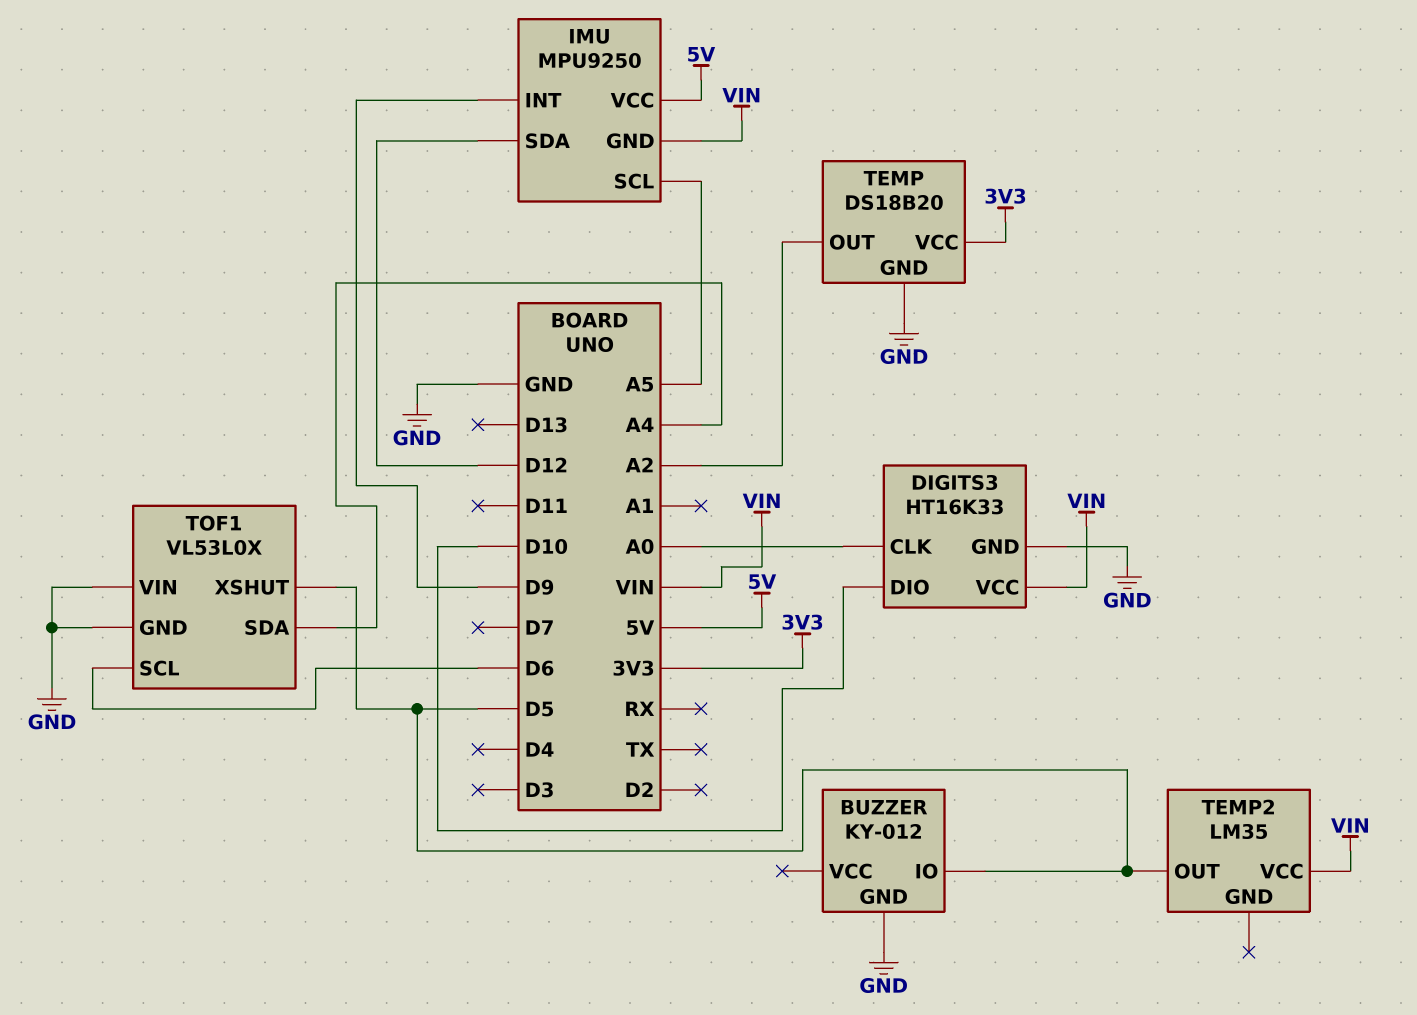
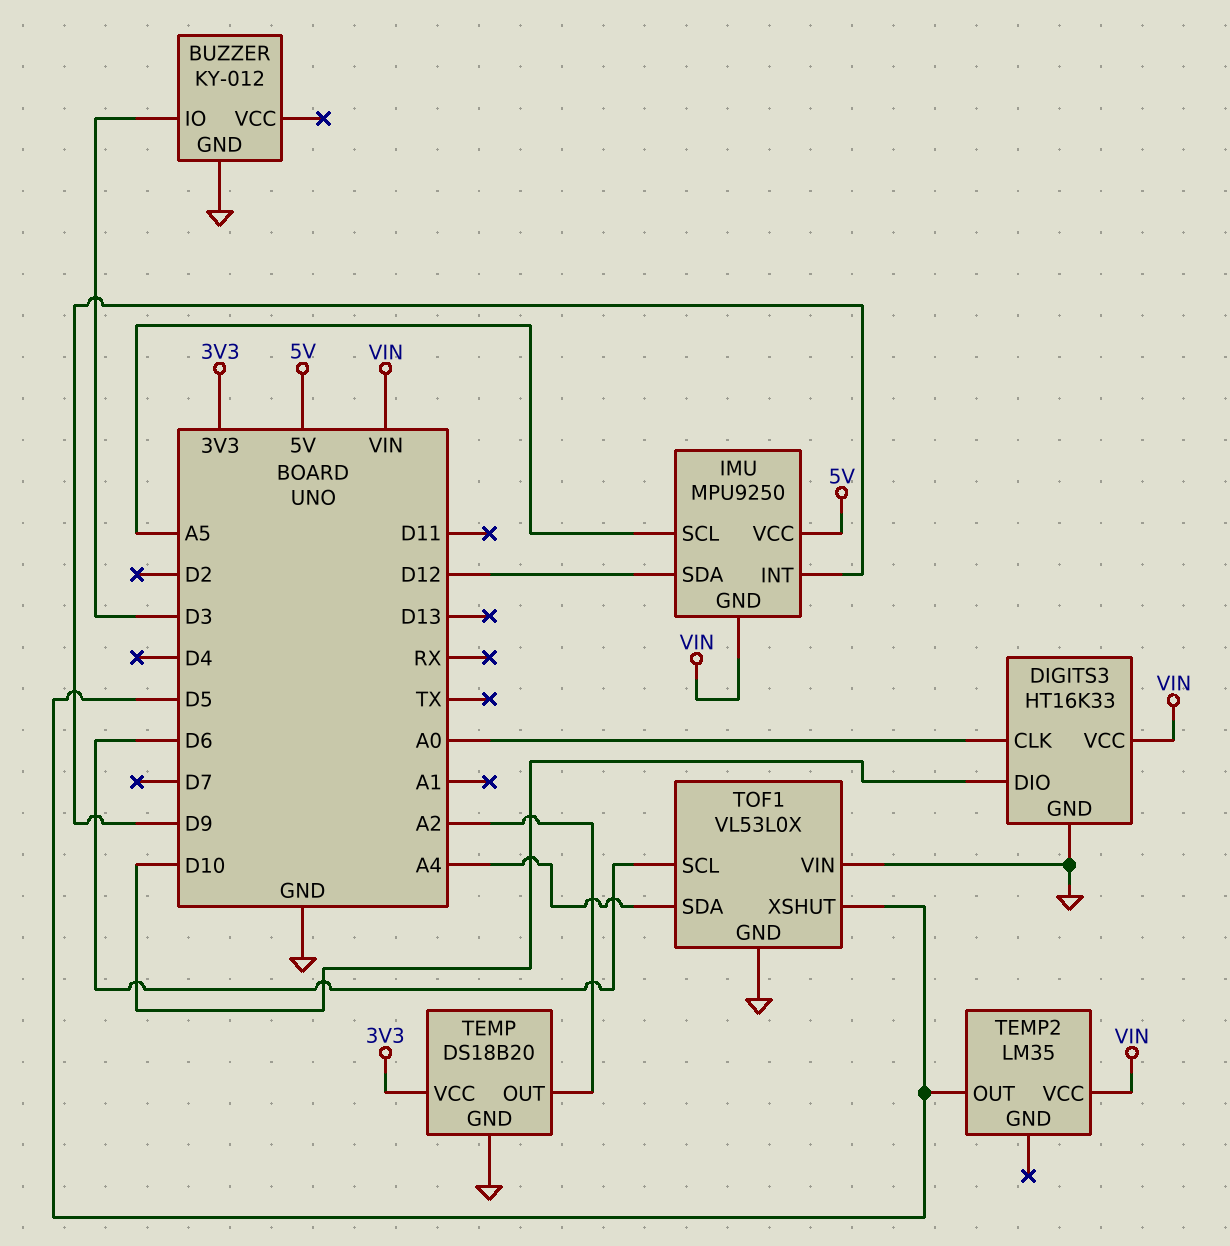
BUZZER pin IO: D5 -> D3

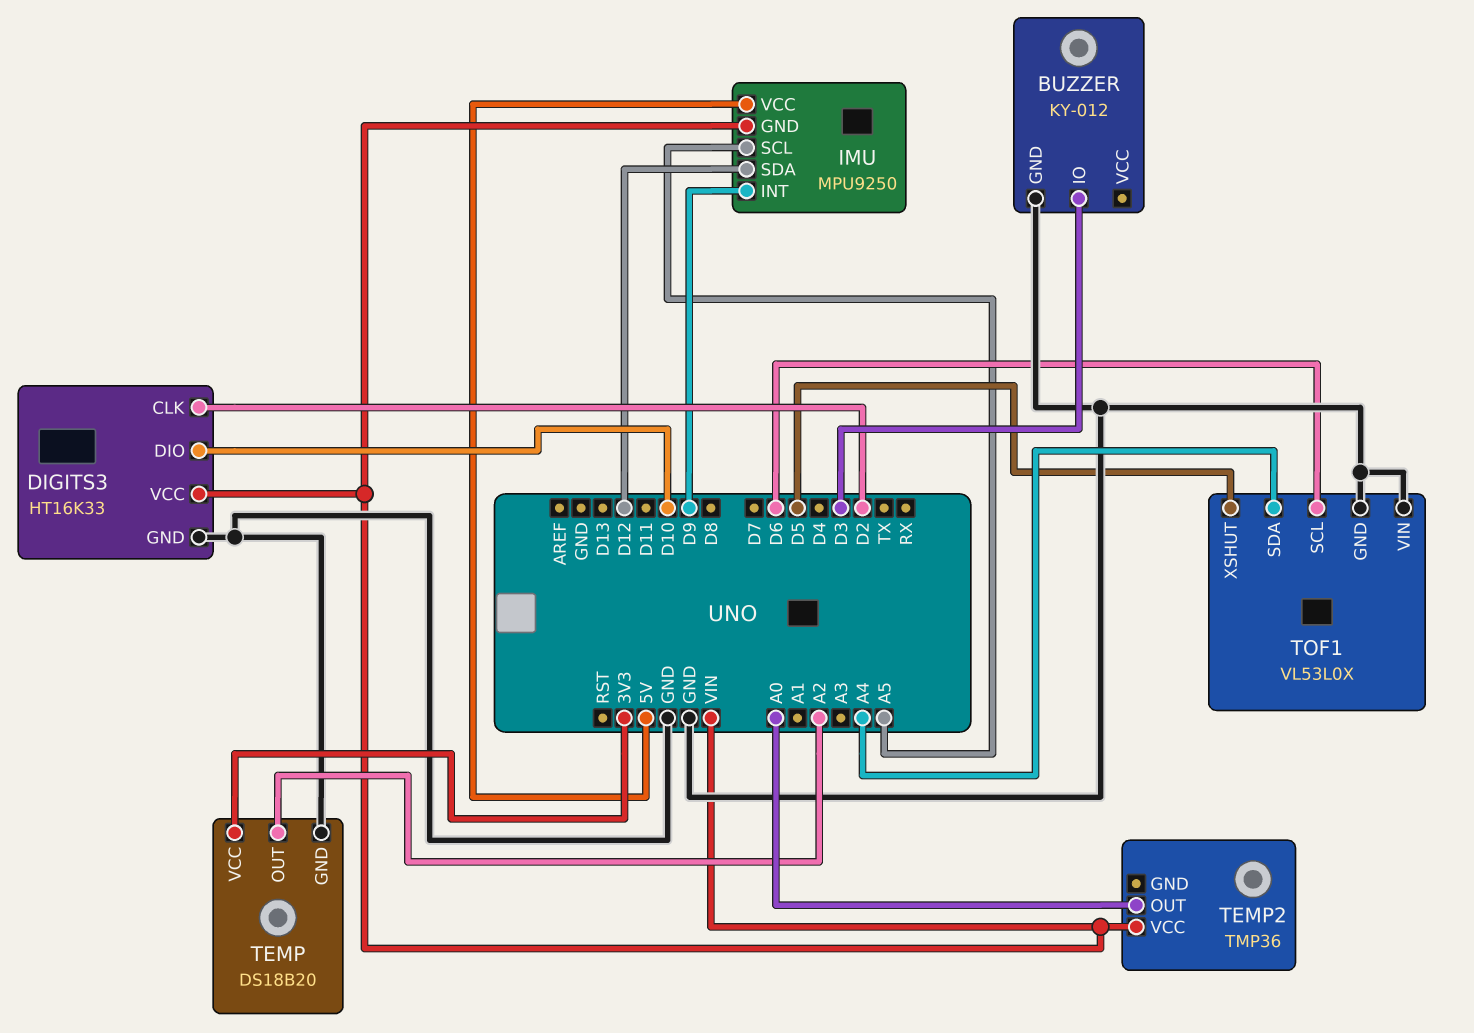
DIGITS3 pin CLK: A0 -> D2
TEMP2: LM35 -> TMP36
TEMP2 pin OUT: D5 -> A0

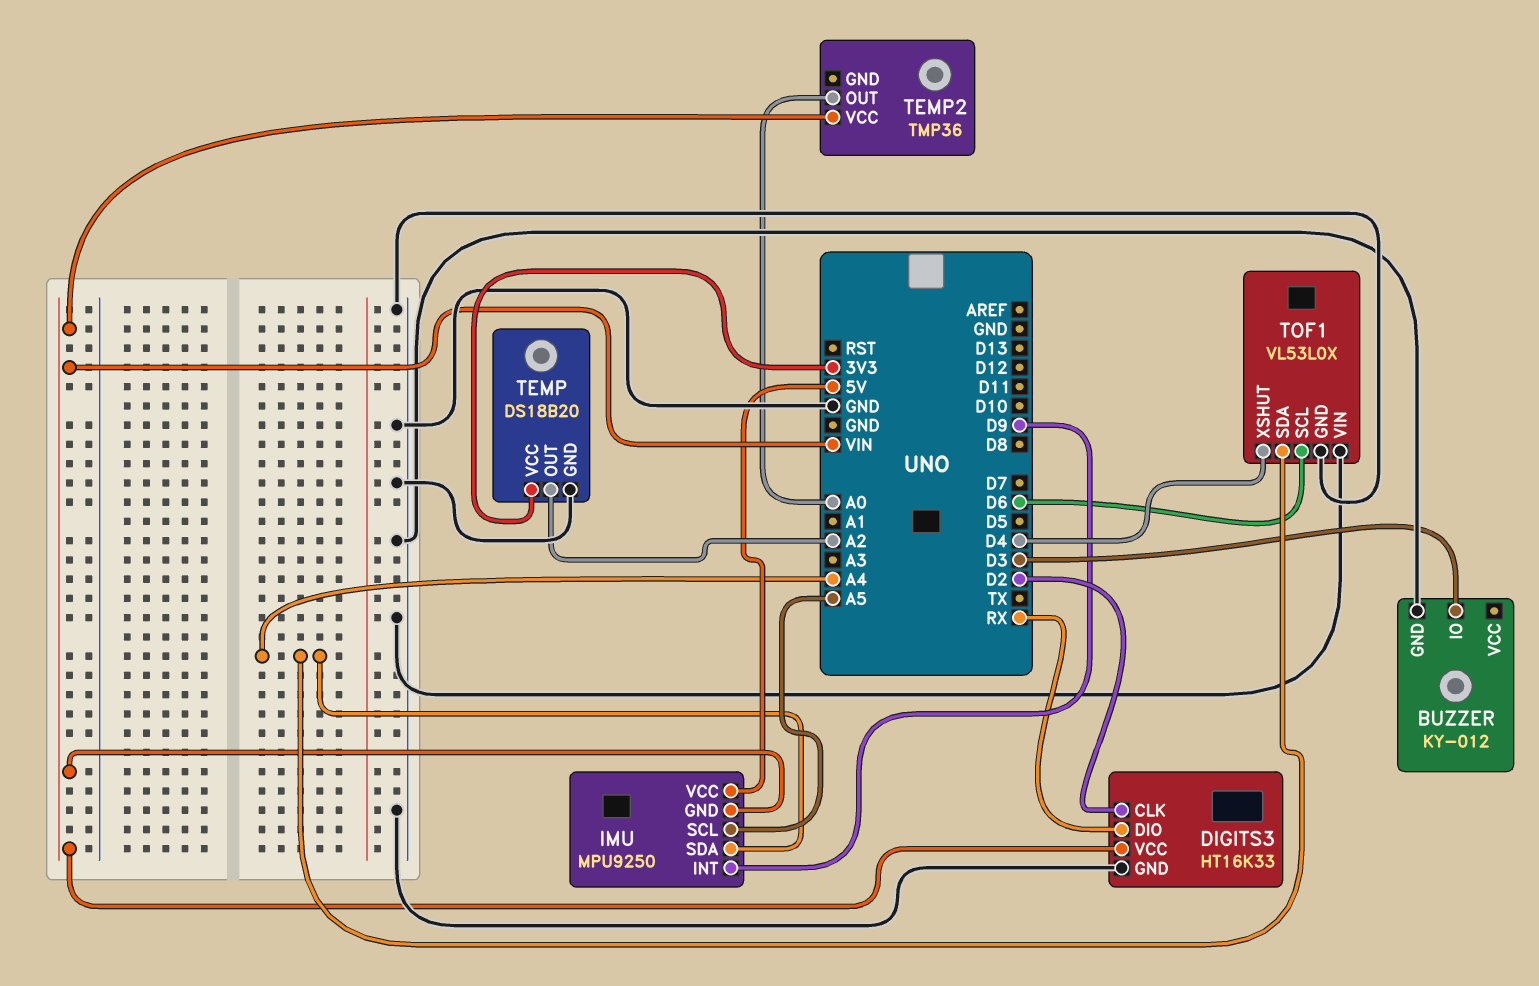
DIGITS3 pin DIO: D10 -> RX
IMU pin SDA: D12 -> A4
TOF1 pin XSHUT: D5 -> D4

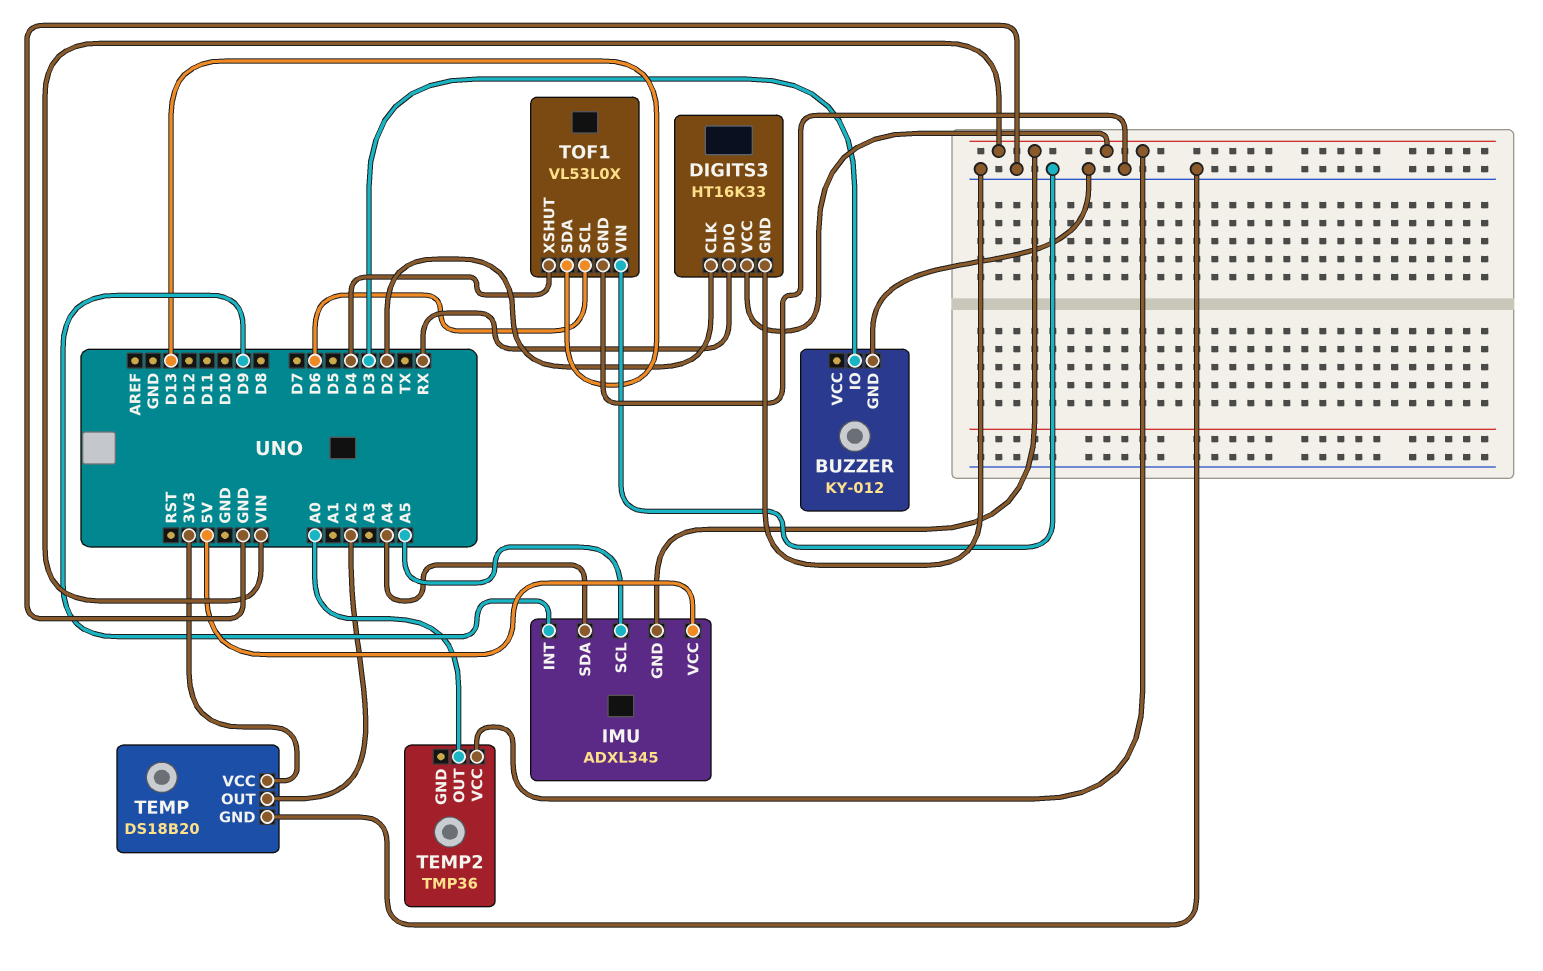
IMU: MPU9250 -> ADXL345
TOF1 pin SDA: A4 -> D13

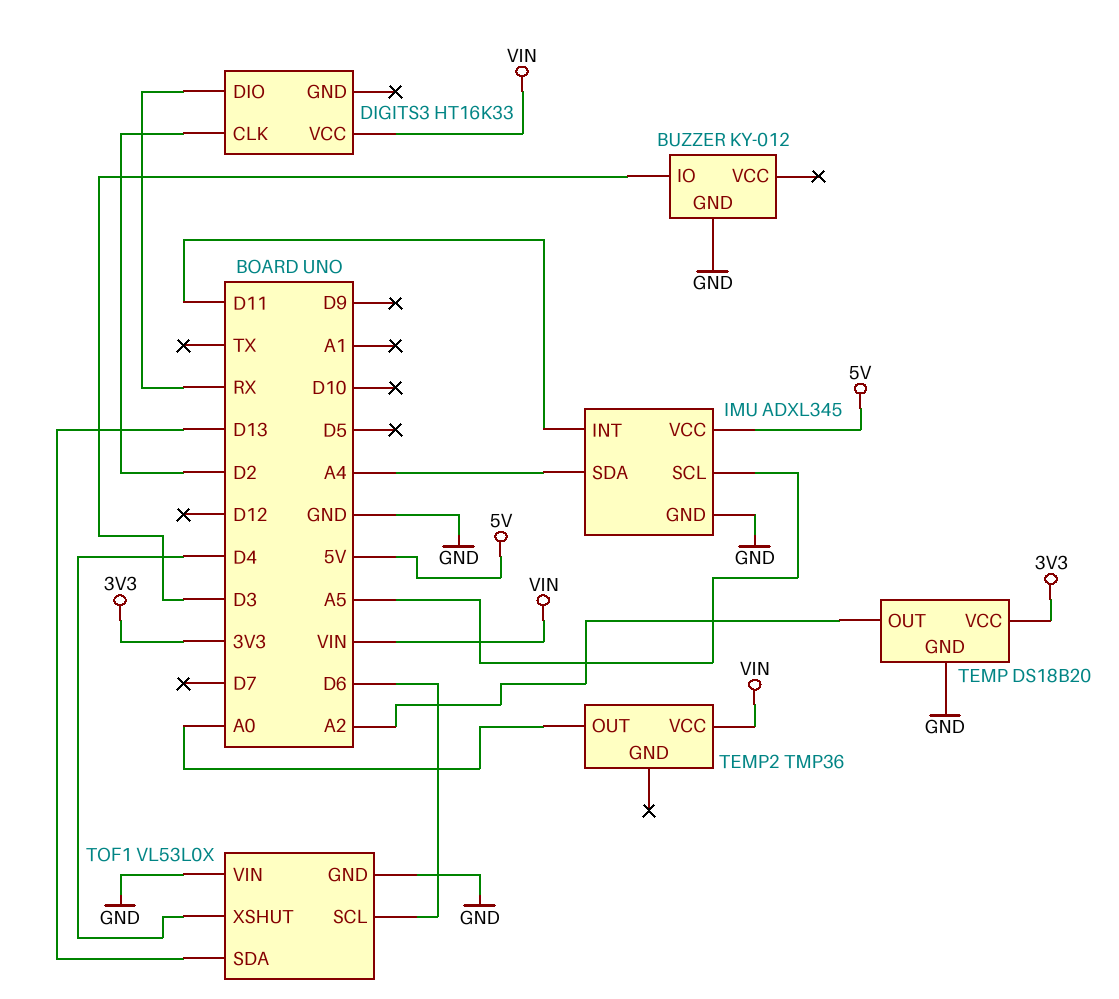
DIGITS3 pin GND: GND -> none
IMU pin GND: VIN -> GND
IMU pin INT: D9 -> D11

